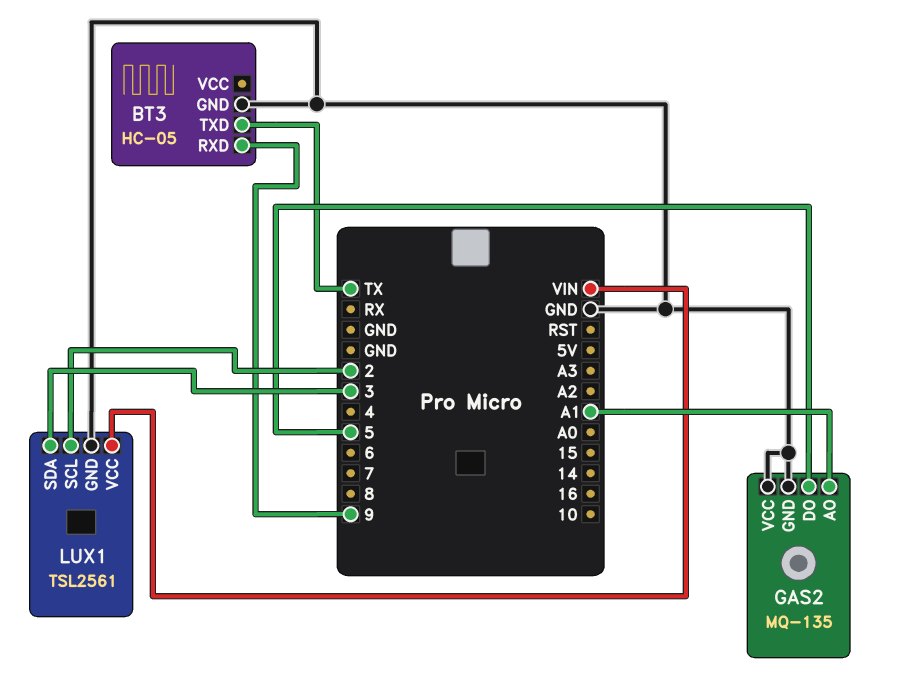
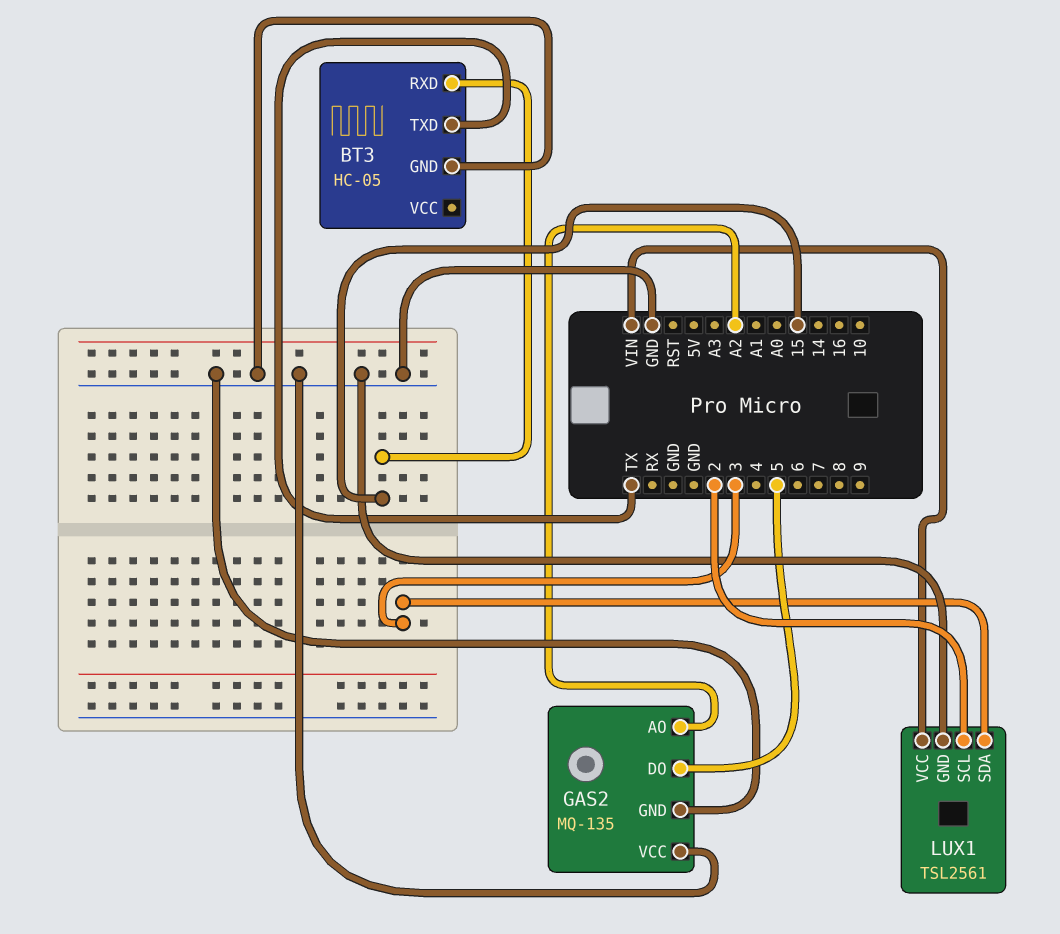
BT3 pin RXD: 9 -> 15
GAS2 pin AO: A1 -> A2

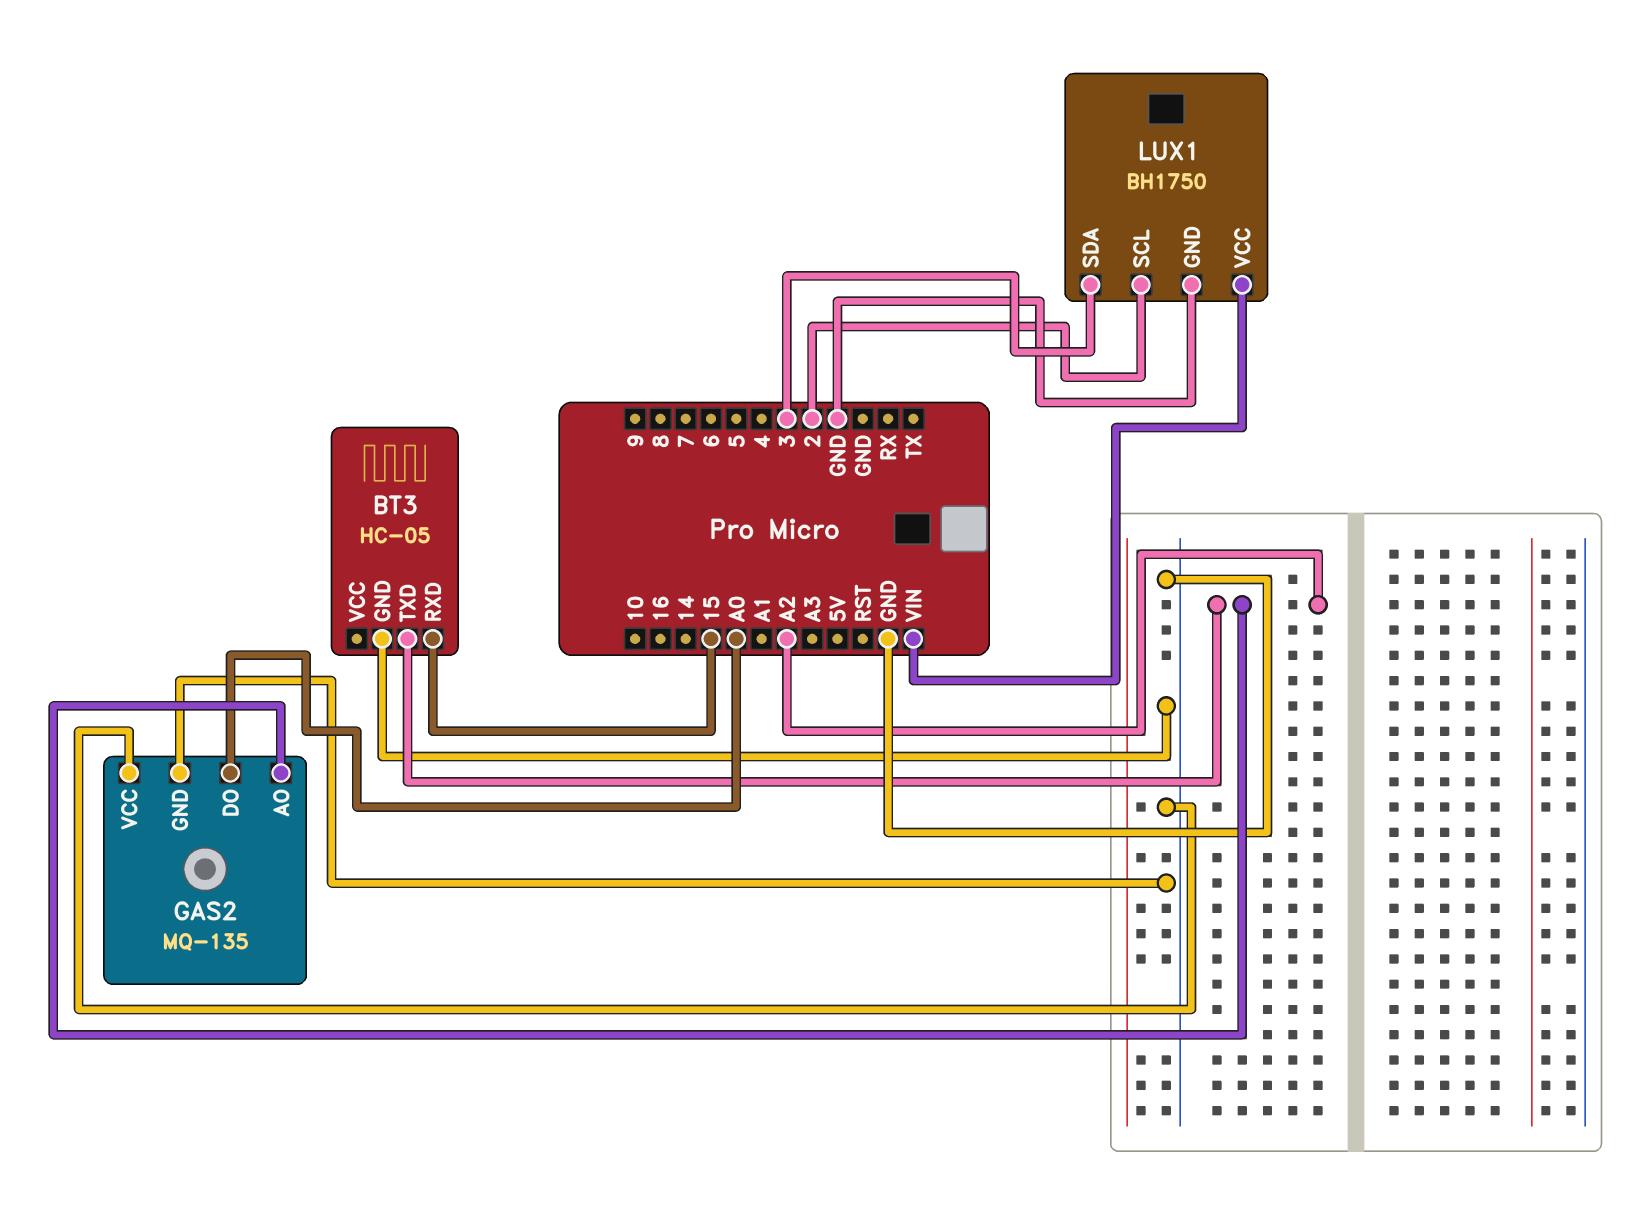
BT3 pin TXD: TX -> A2
GAS2 pin DO: 5 -> A0
LUX1: TSL2561 -> BH1750

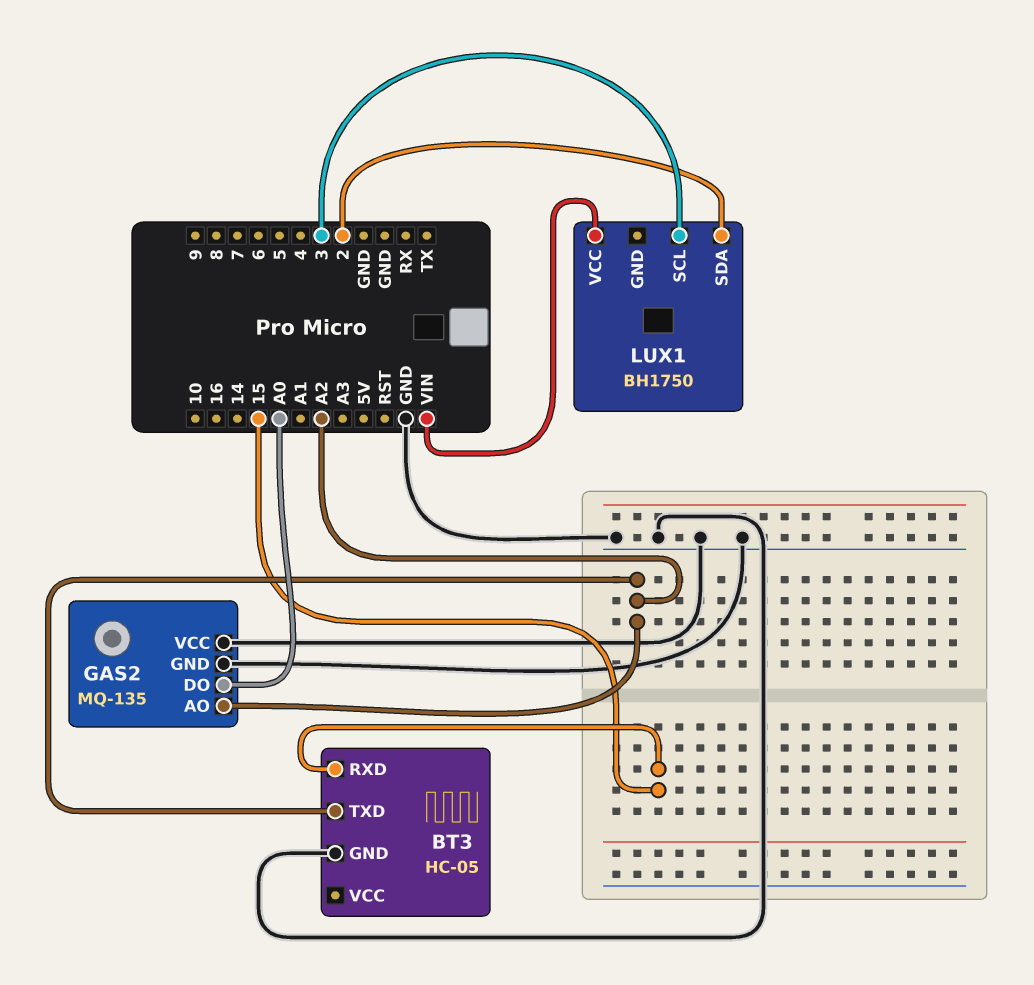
LUX1 pin GND: GND -> none
LUX1 pin SCL: 2 -> 3
LUX1 pin SDA: 3 -> 2

